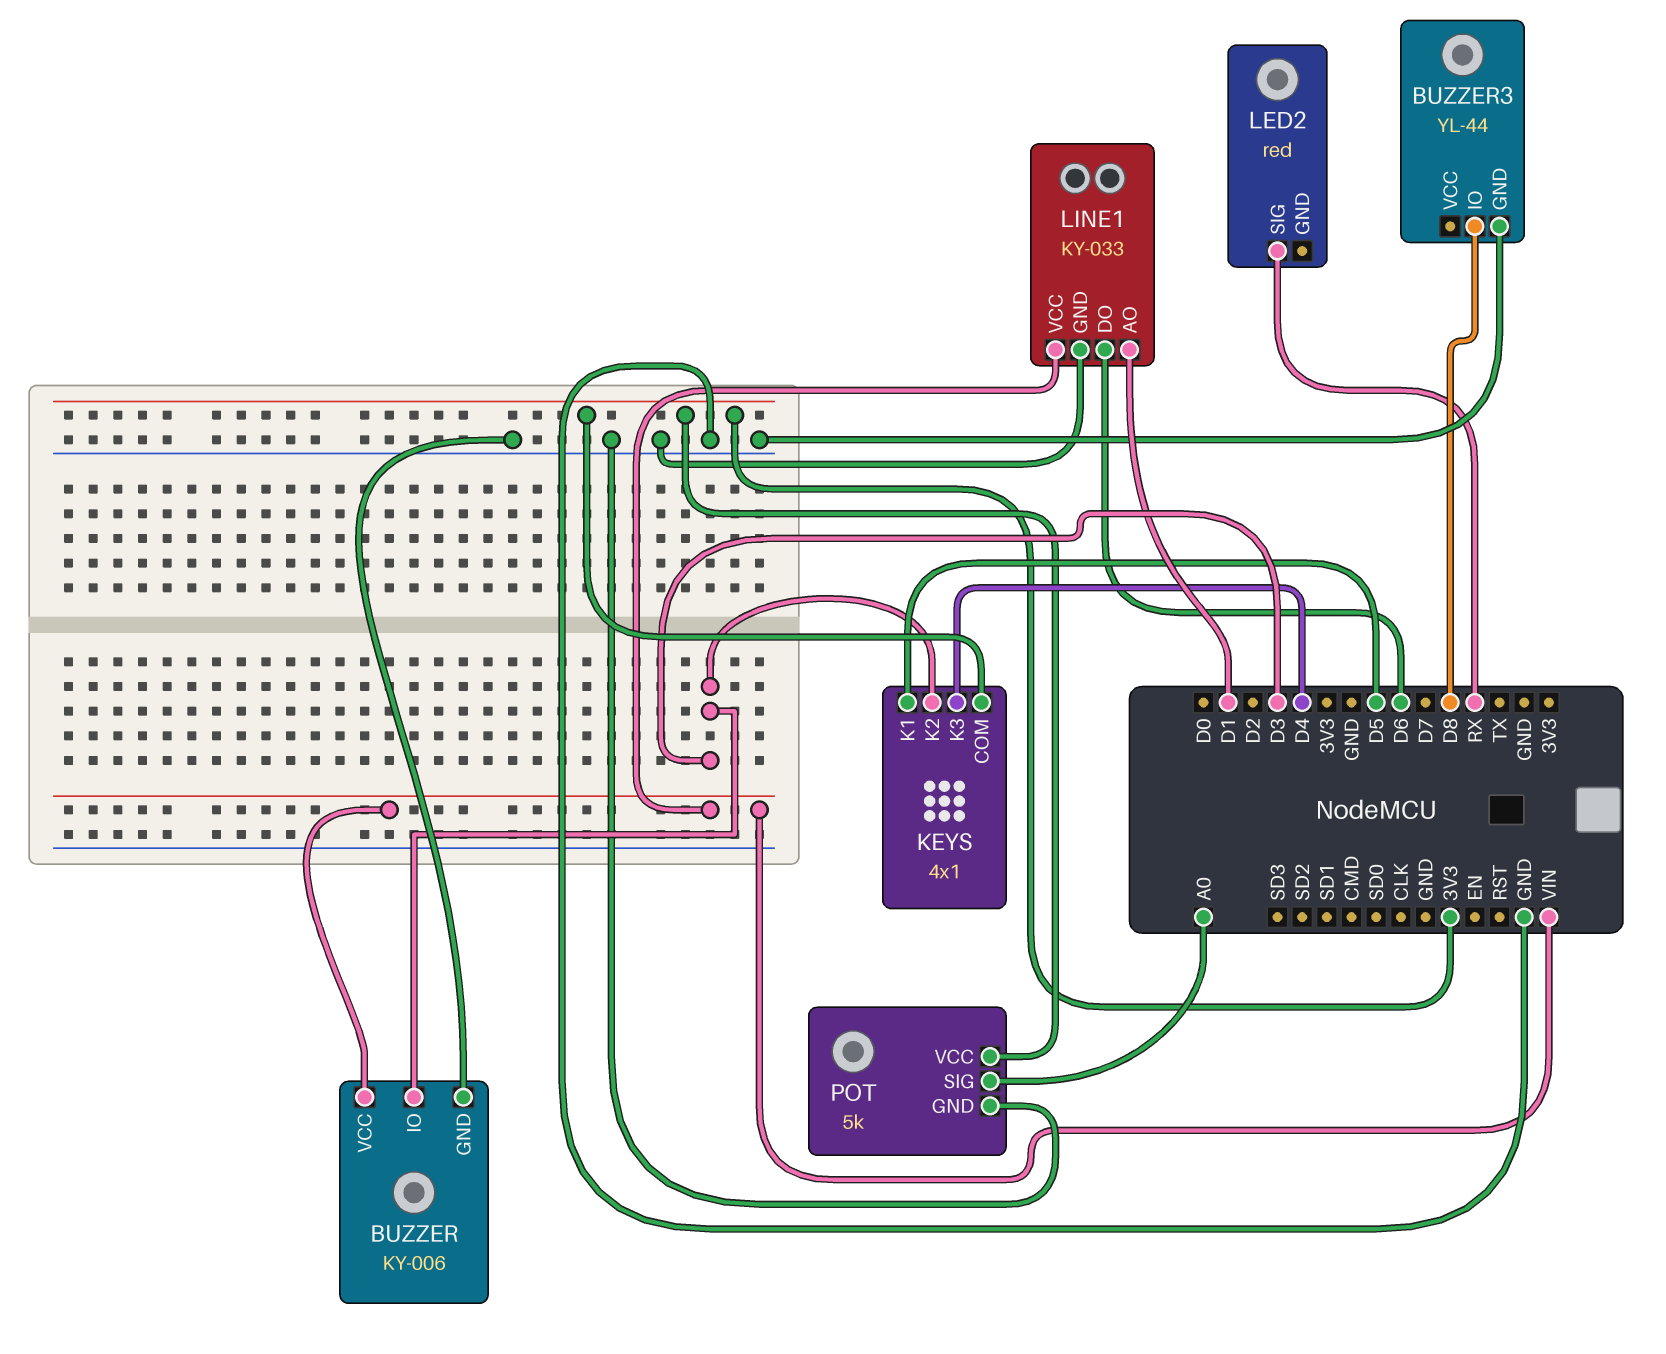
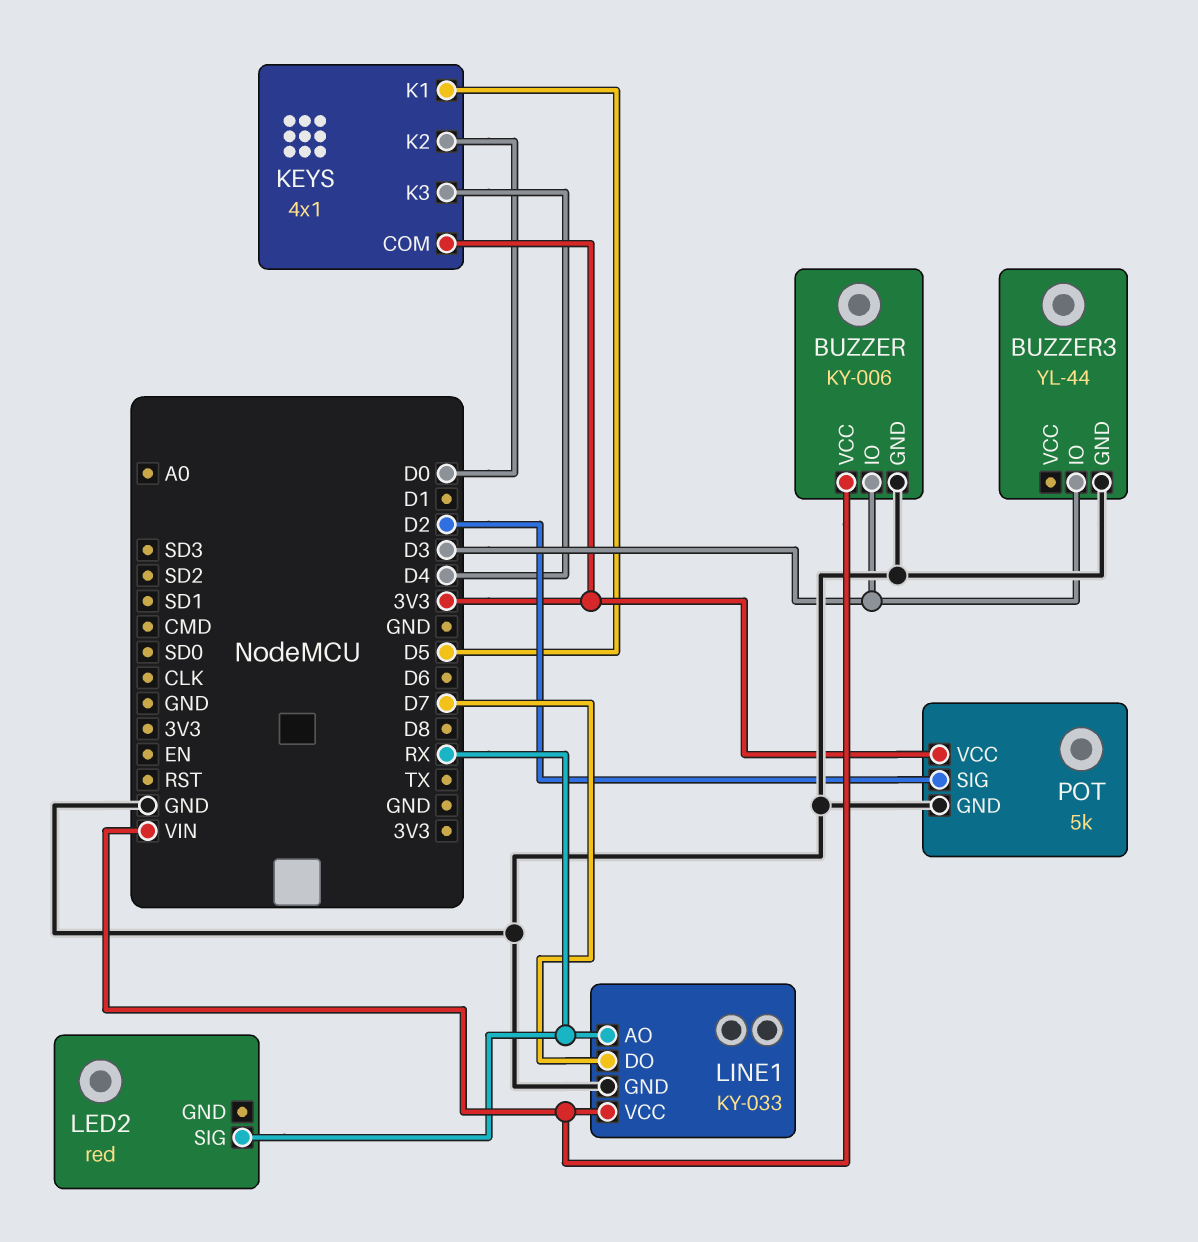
BUZZER3 pin IO: D8 -> D3
KEYS pin K2: D3 -> D0
LINE1 pin AO: D1 -> RX
LINE1 pin DO: D6 -> D7
POT pin SIG: A0 -> D2

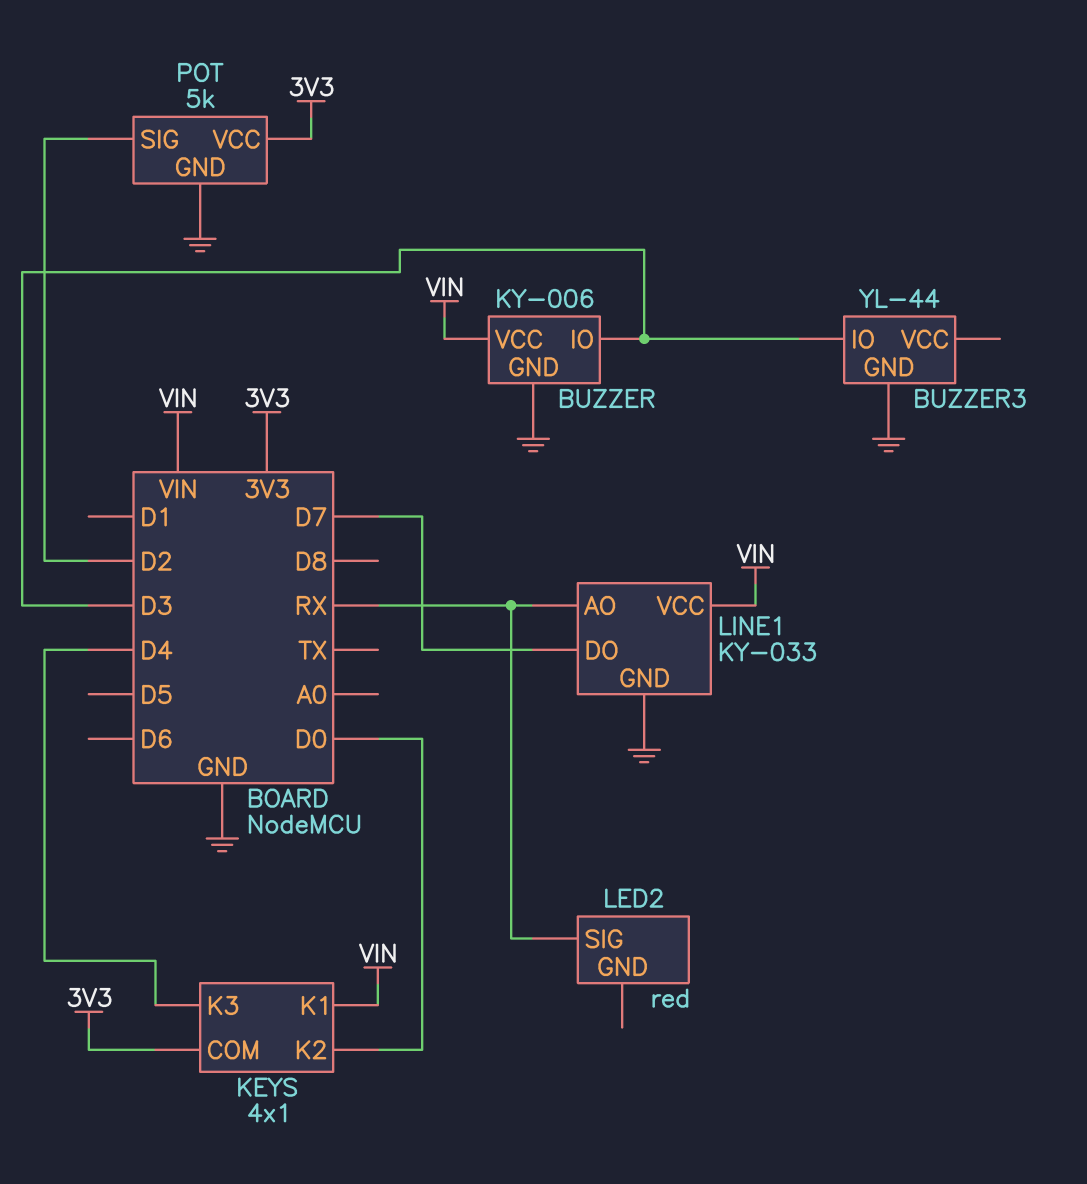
KEYS pin K1: D5 -> VIN

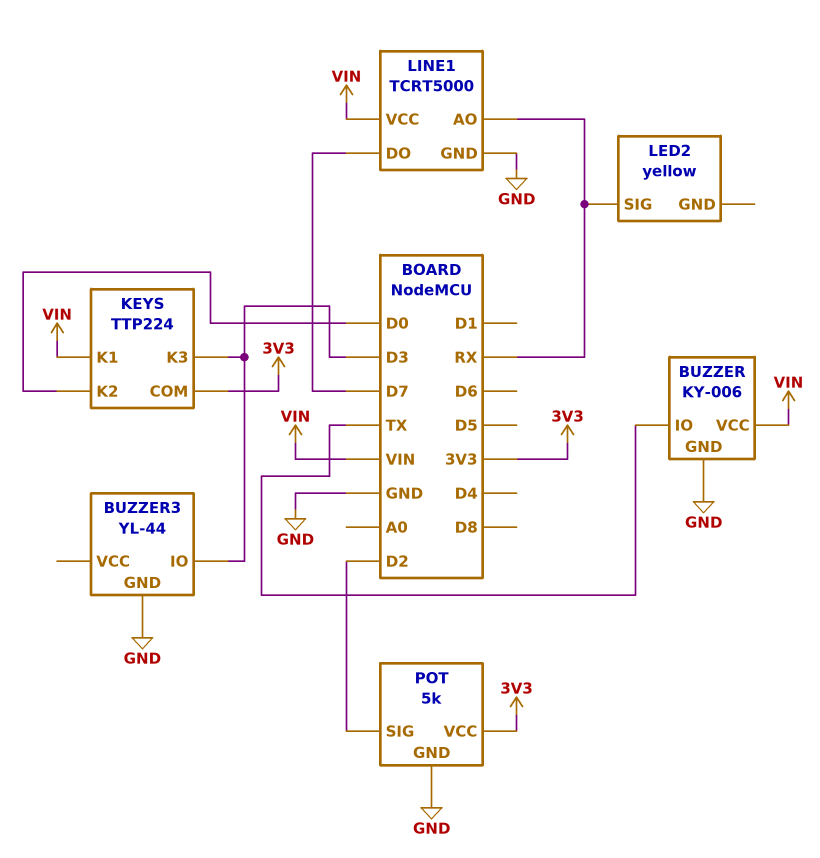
BUZZER pin IO: D3 -> TX
KEYS: 4x1 -> TTP224
KEYS pin K3: D4 -> D3
LED2: red -> yellow
LINE1: KY-033 -> TCRT5000

